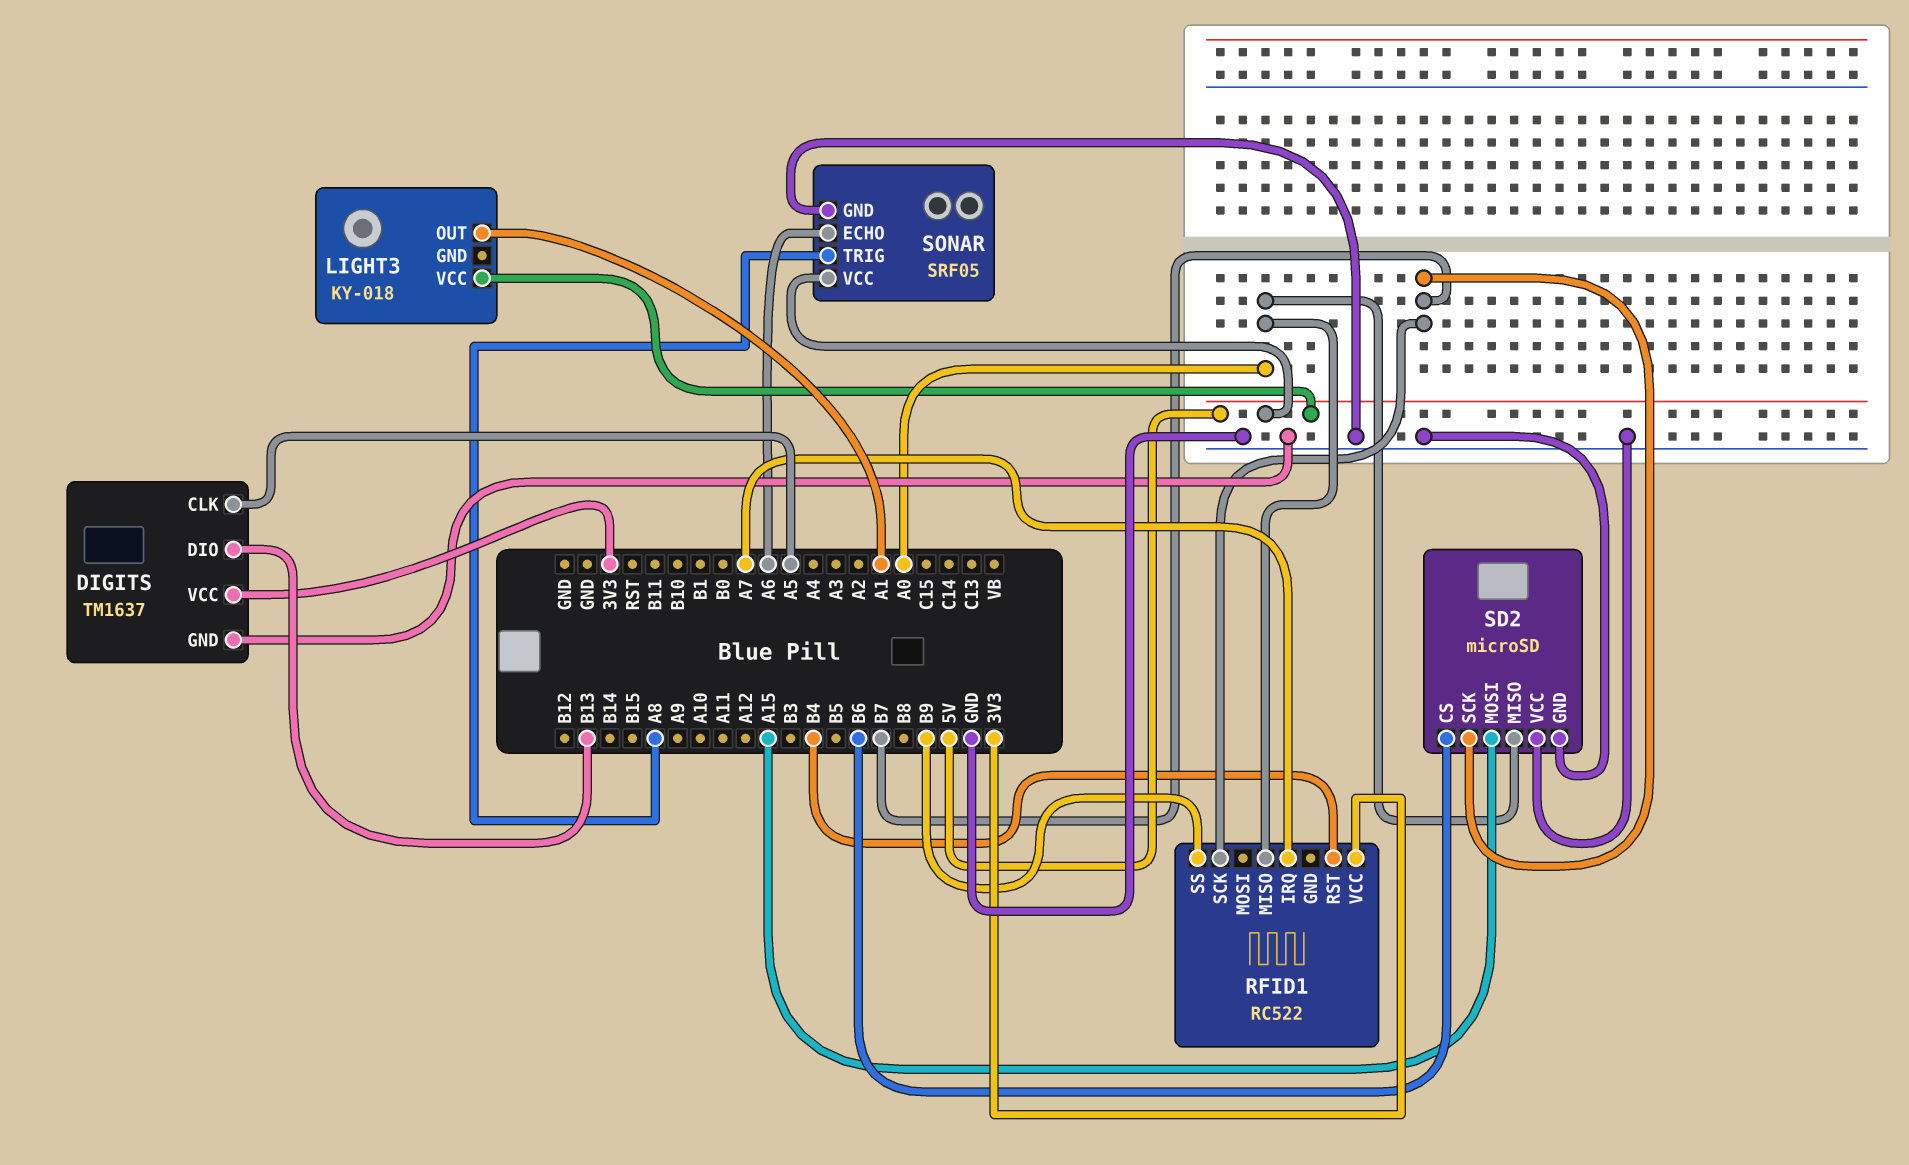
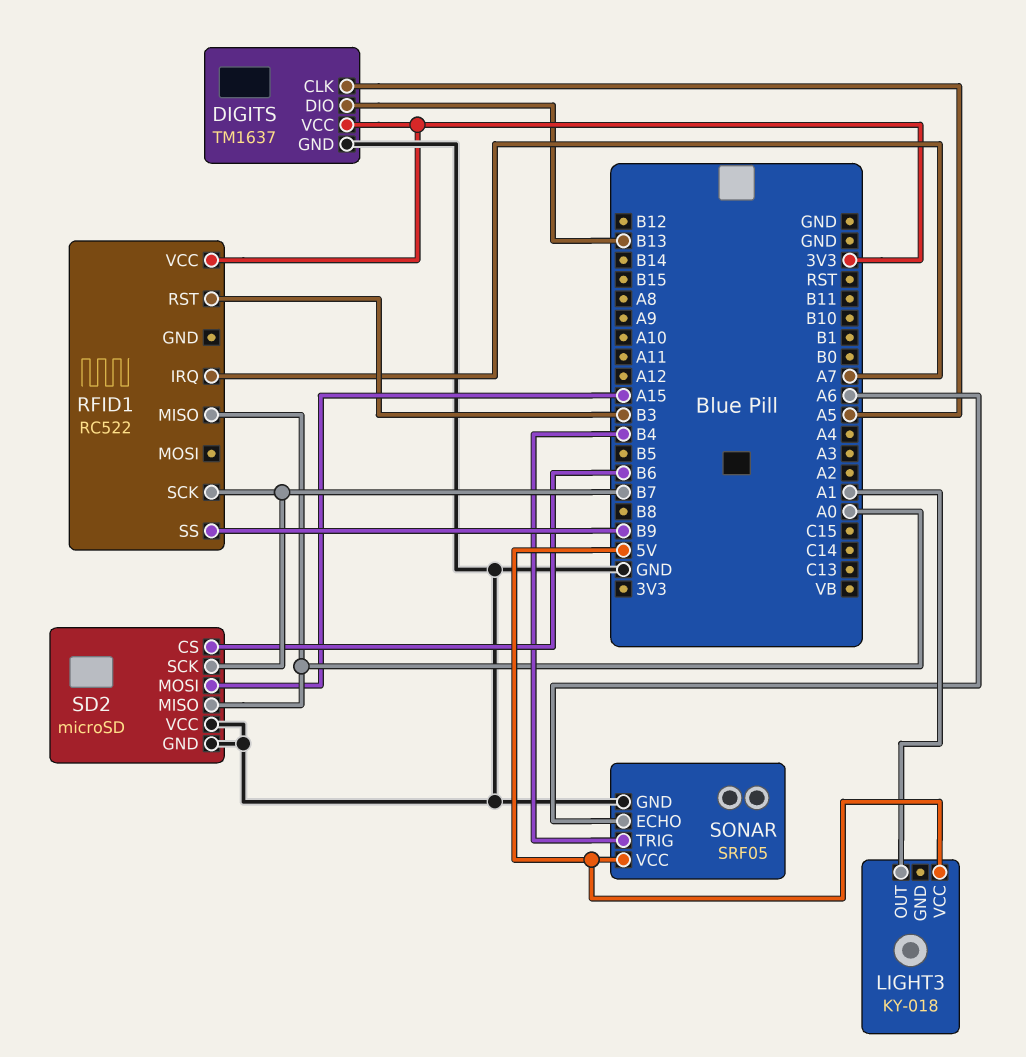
RFID1 pin RST: B4 -> B3
SONAR pin TRIG: A8 -> B4

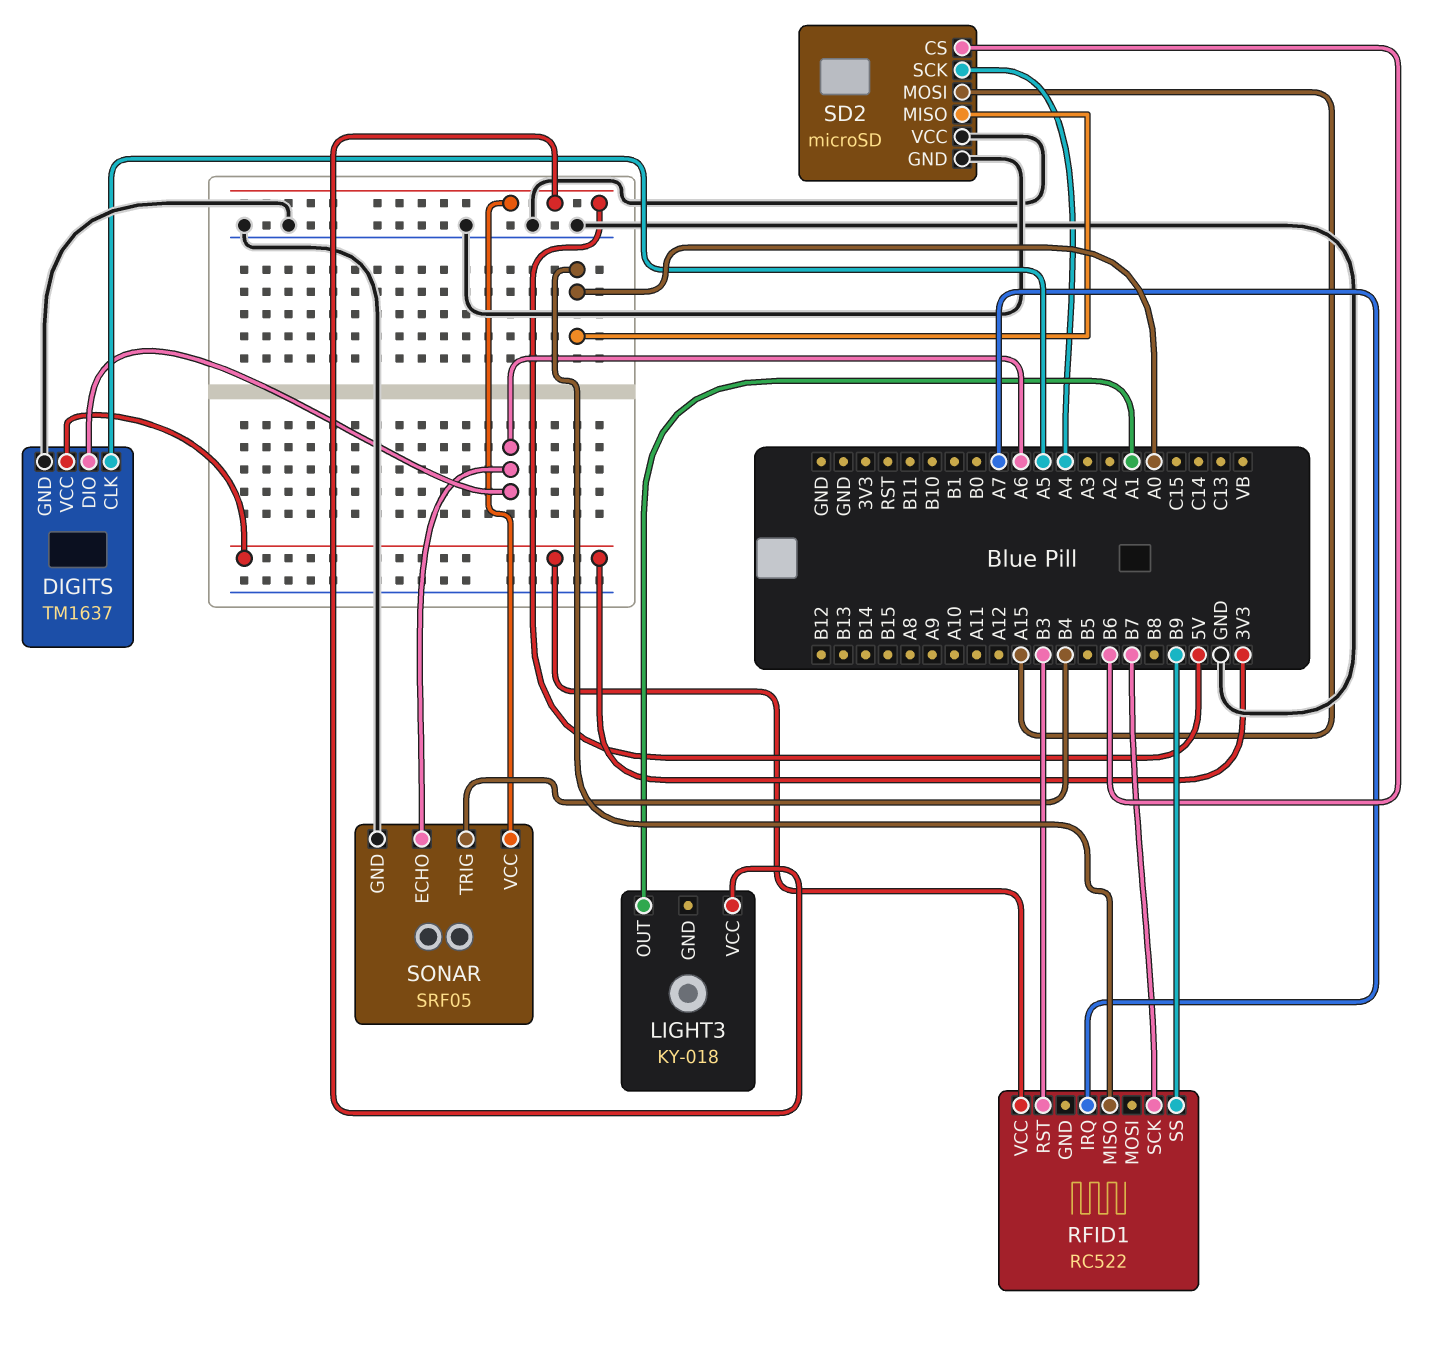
DIGITS pin DIO: B13 -> A6
SD2 pin SCK: B7 -> A4

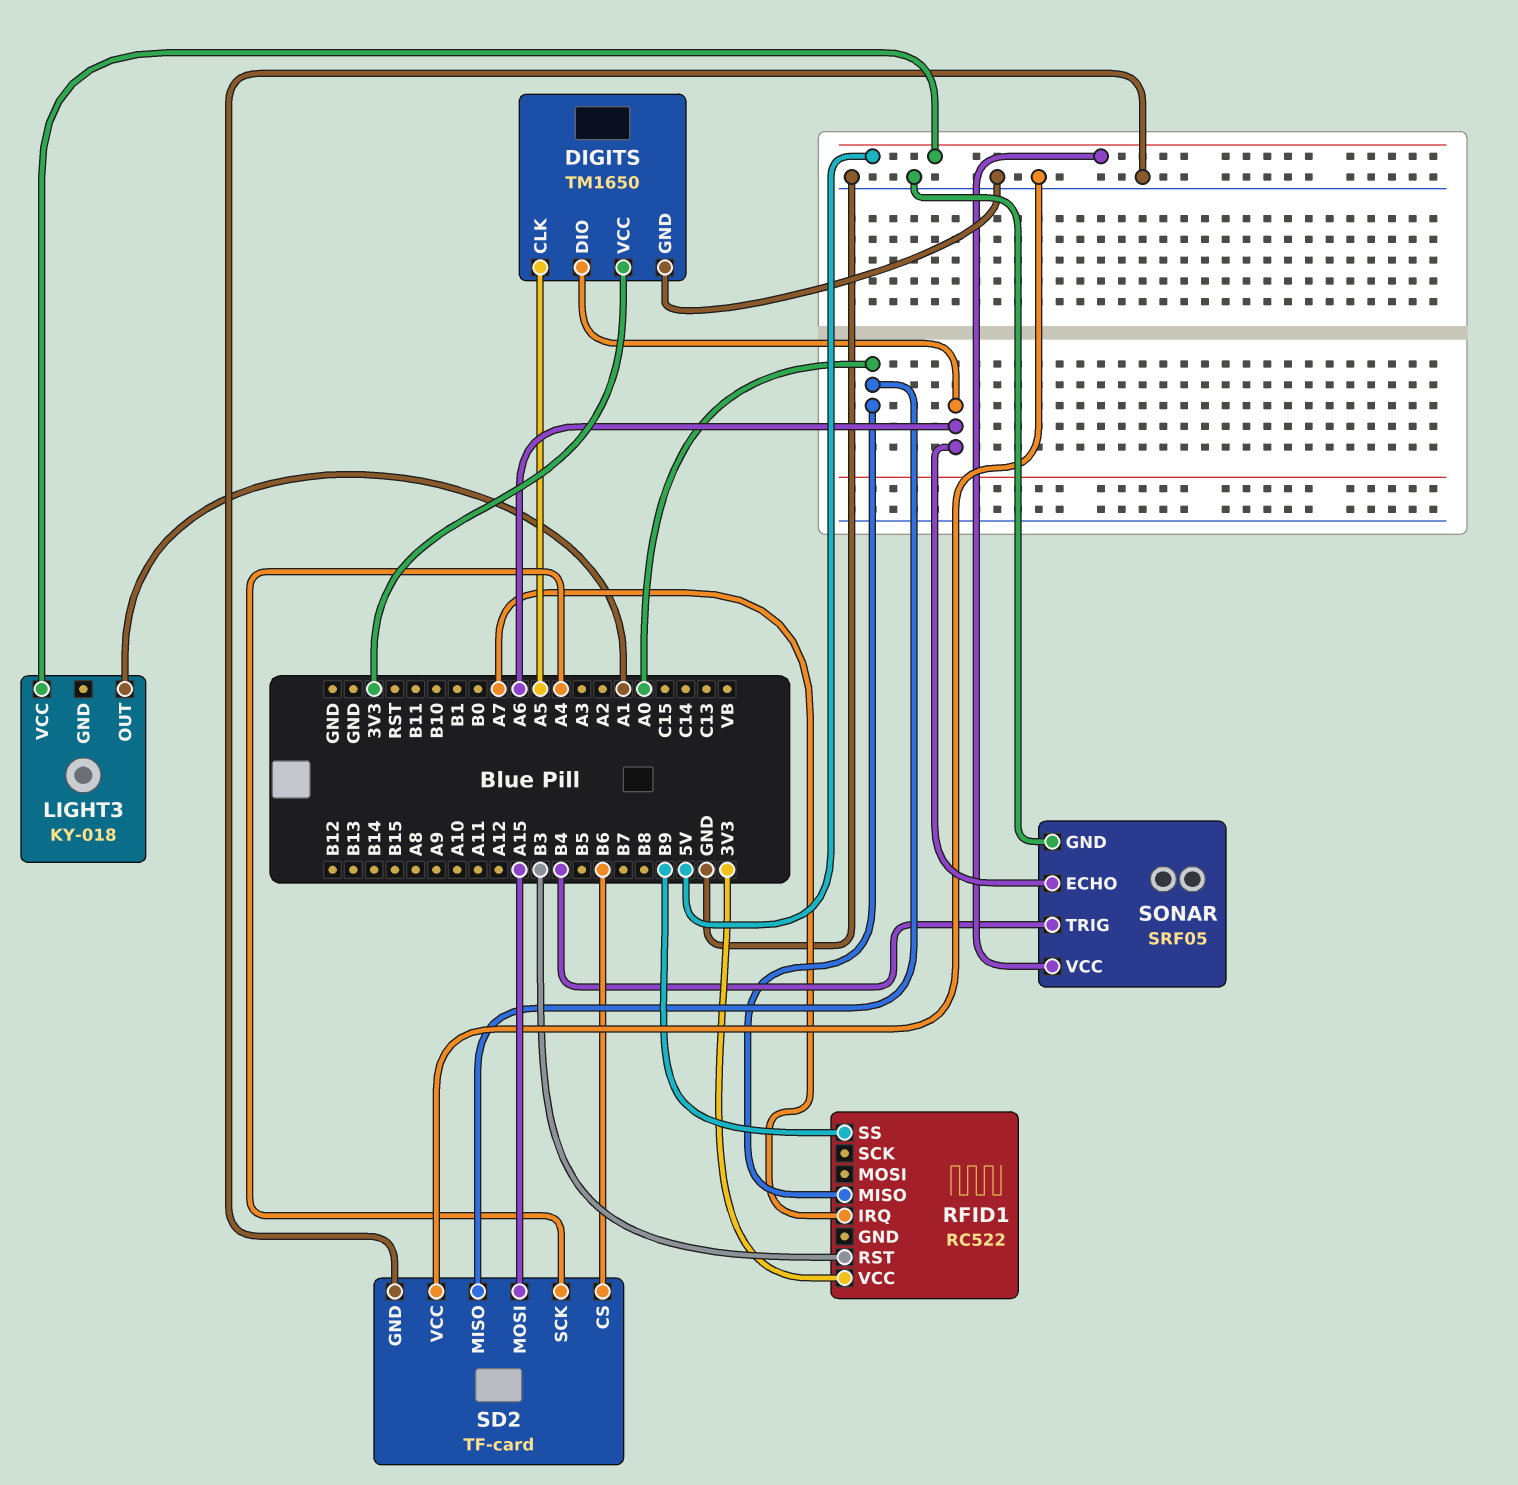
DIGITS: TM1637 -> TM1650
RFID1 pin SCK: B7 -> none
SD2: microSD -> TF-card

